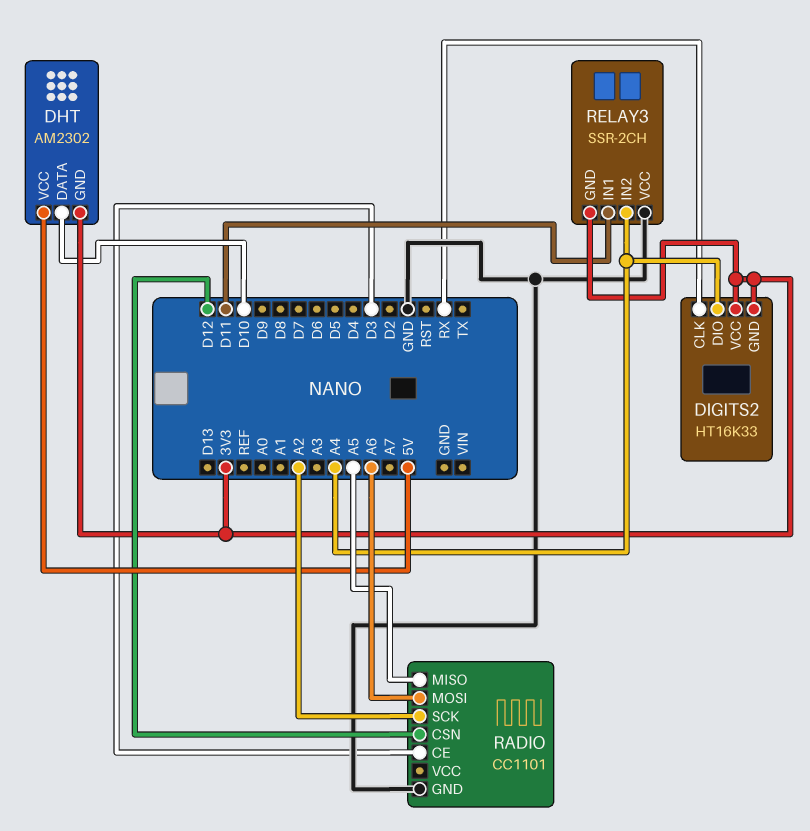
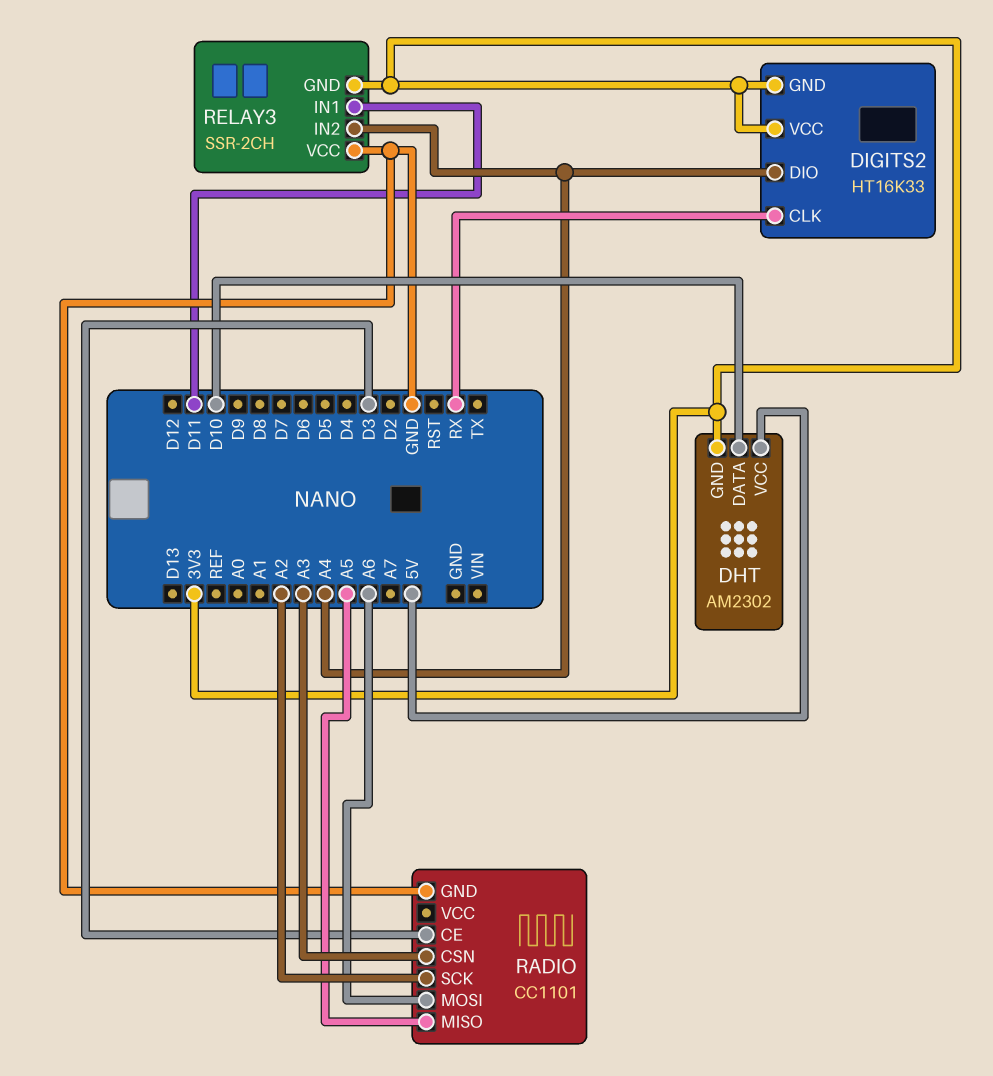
RADIO pin CSN: D12 -> A3

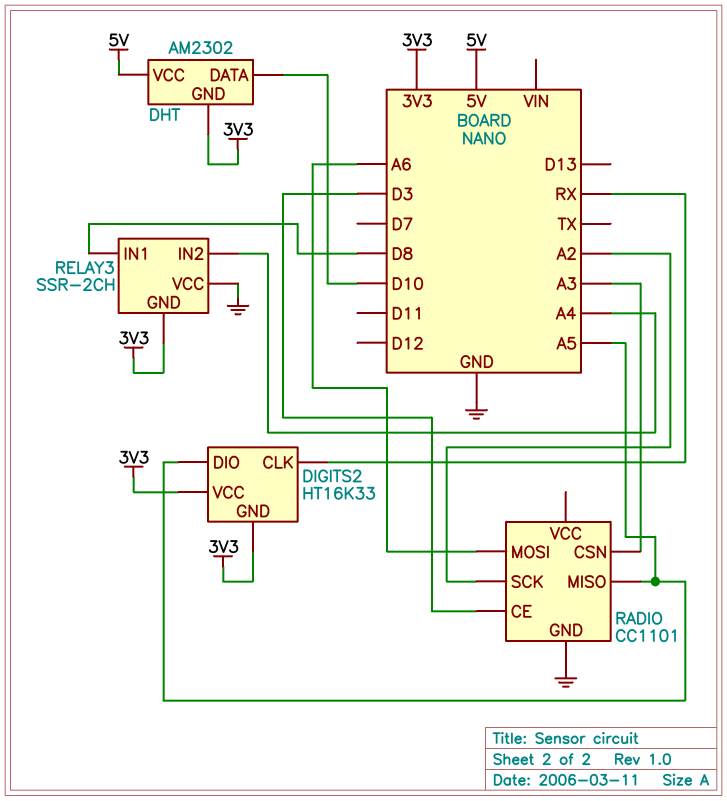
DIGITS2 pin DIO: A4 -> A5
RELAY3 pin IN1: D11 -> D8

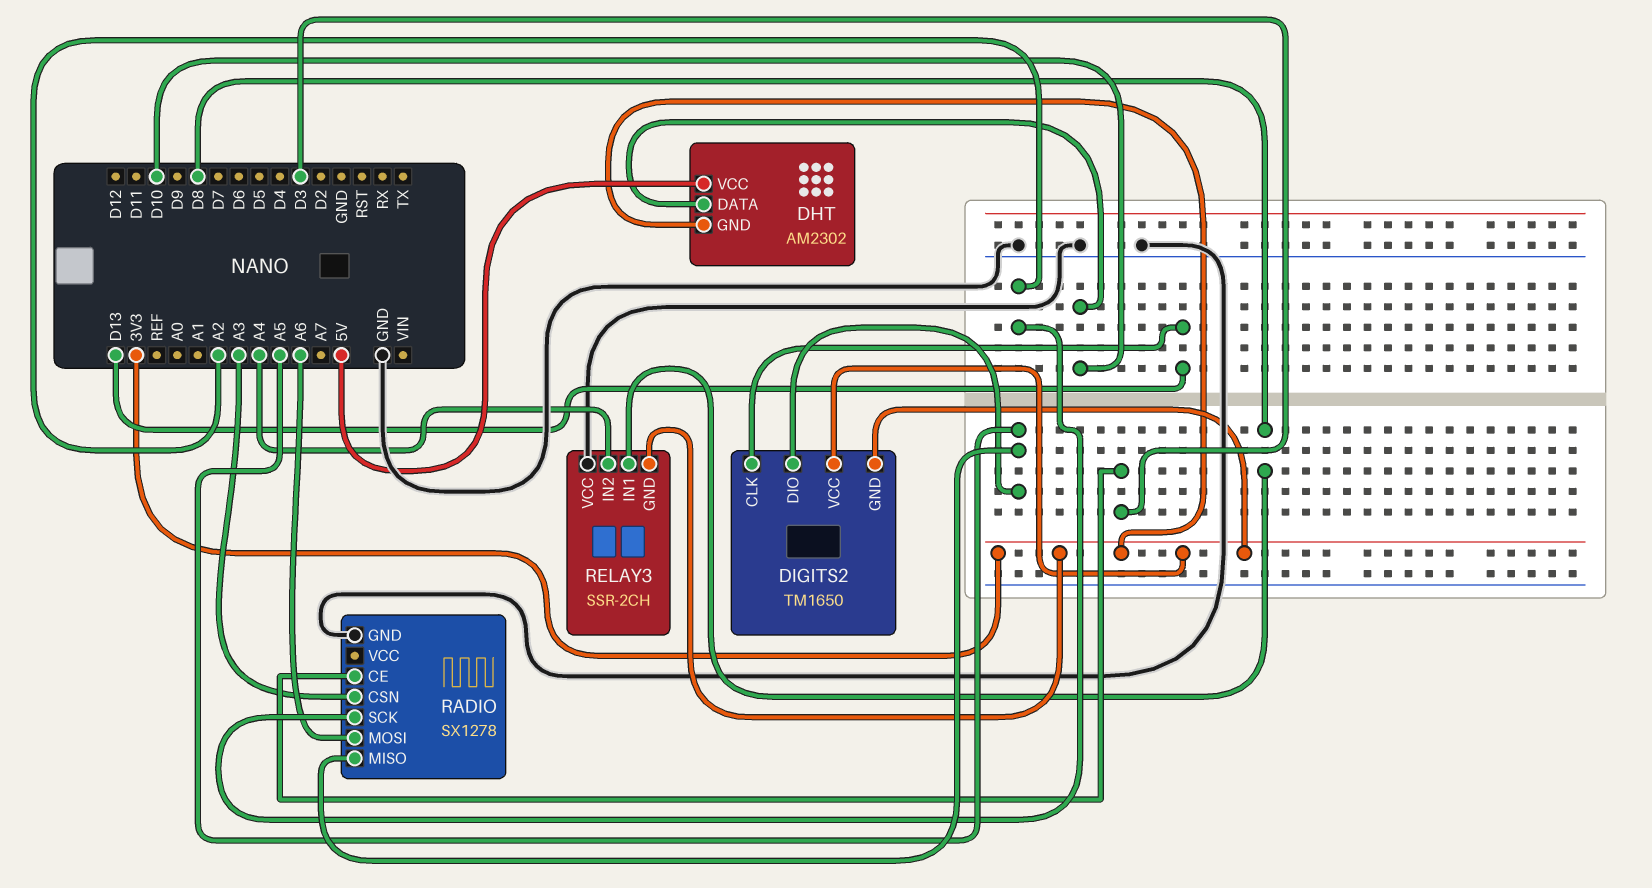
DIGITS2: HT16K33 -> TM1650
DIGITS2 pin CLK: RX -> D13
RADIO: CC1101 -> SX1278

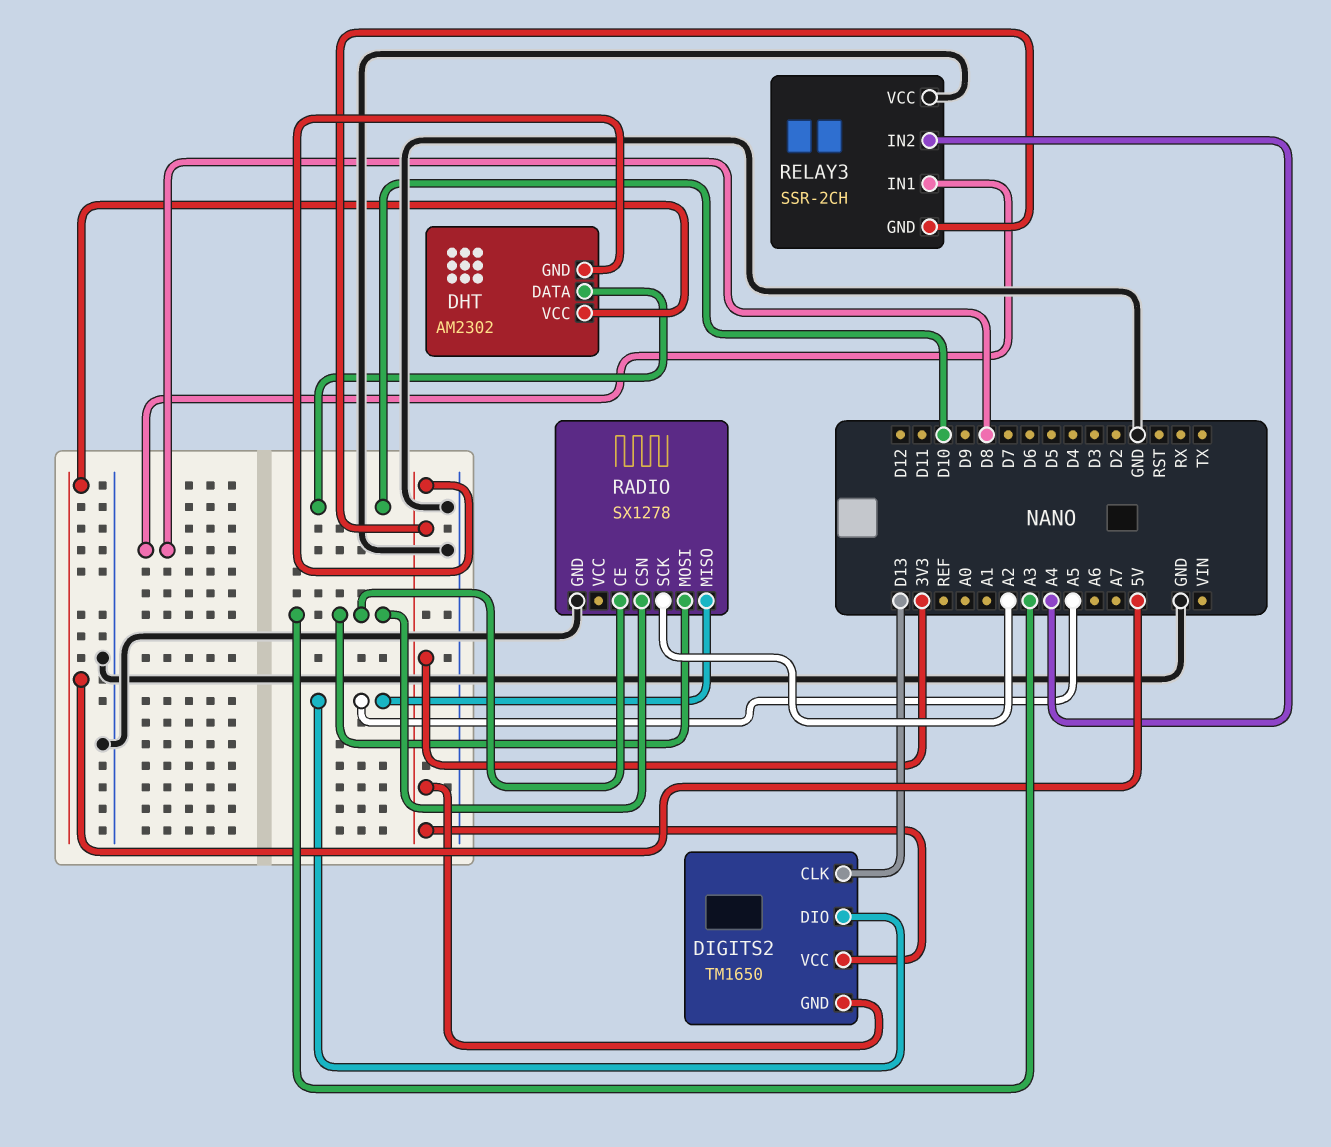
RADIO pin CE: D3 -> A3
RADIO pin MOSI: A6 -> A3

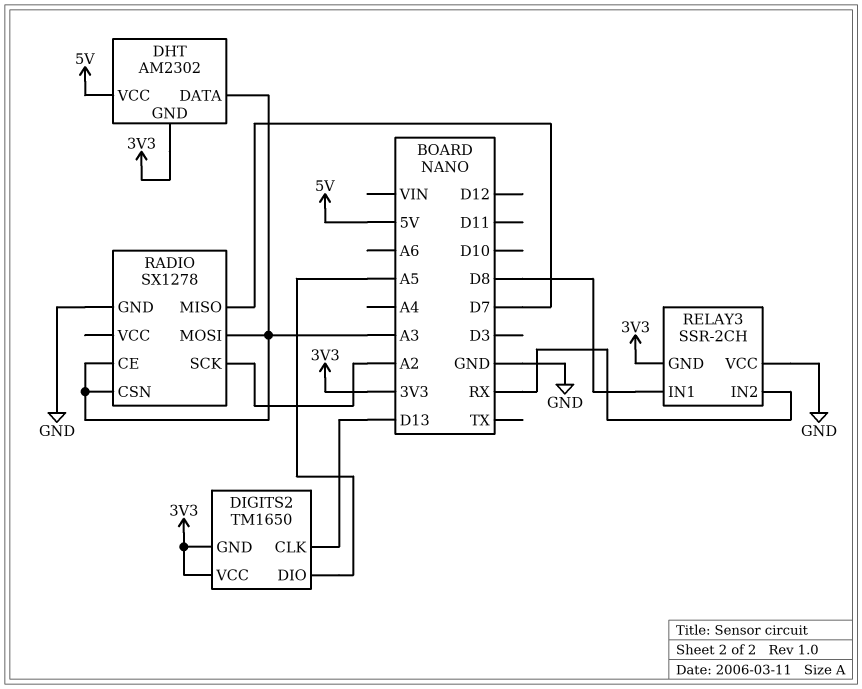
DHT pin DATA: D10 -> A3
RADIO pin MISO: A5 -> D7
RELAY3 pin IN2: A4 -> RX

